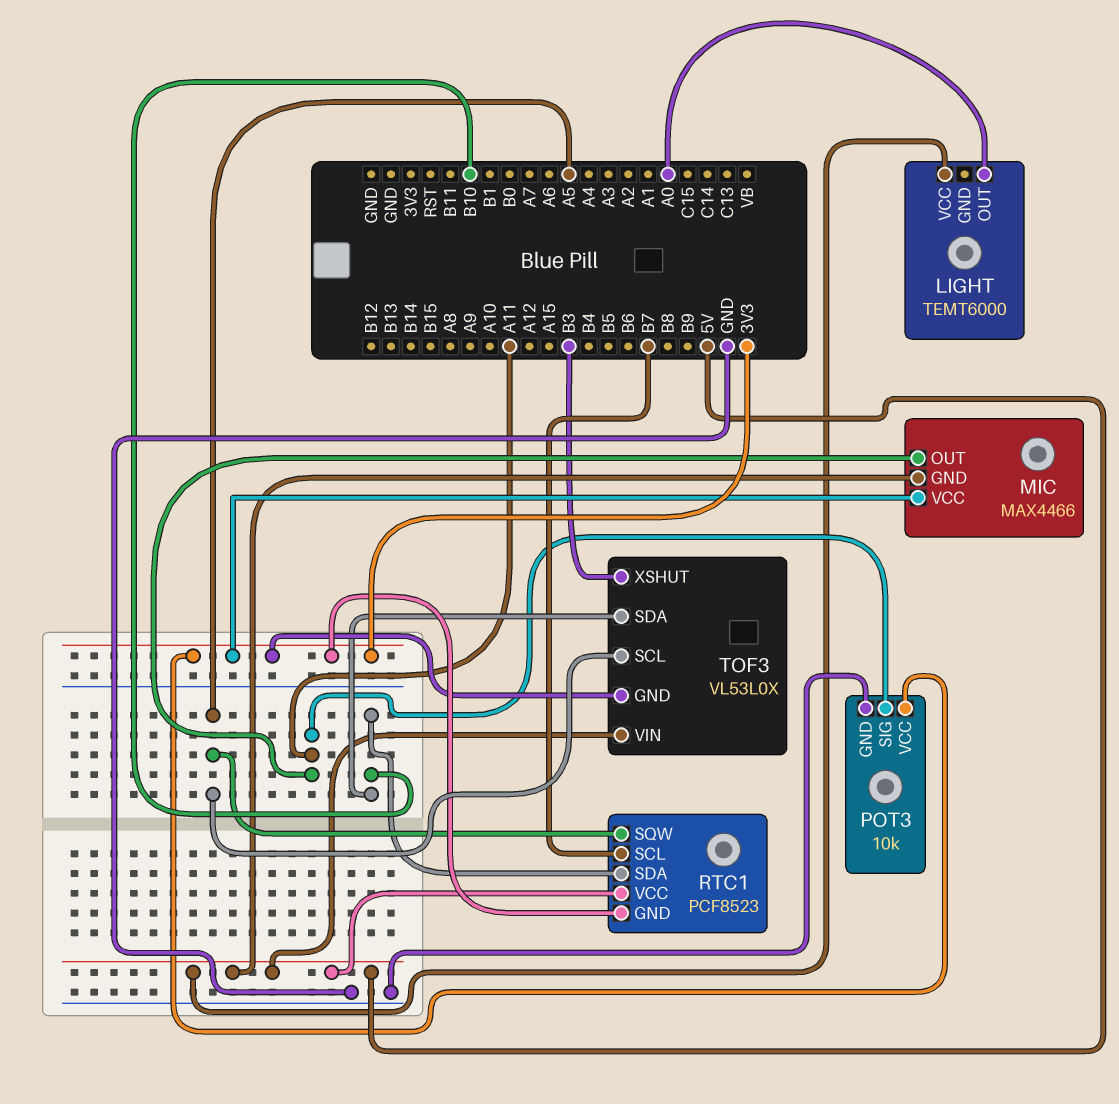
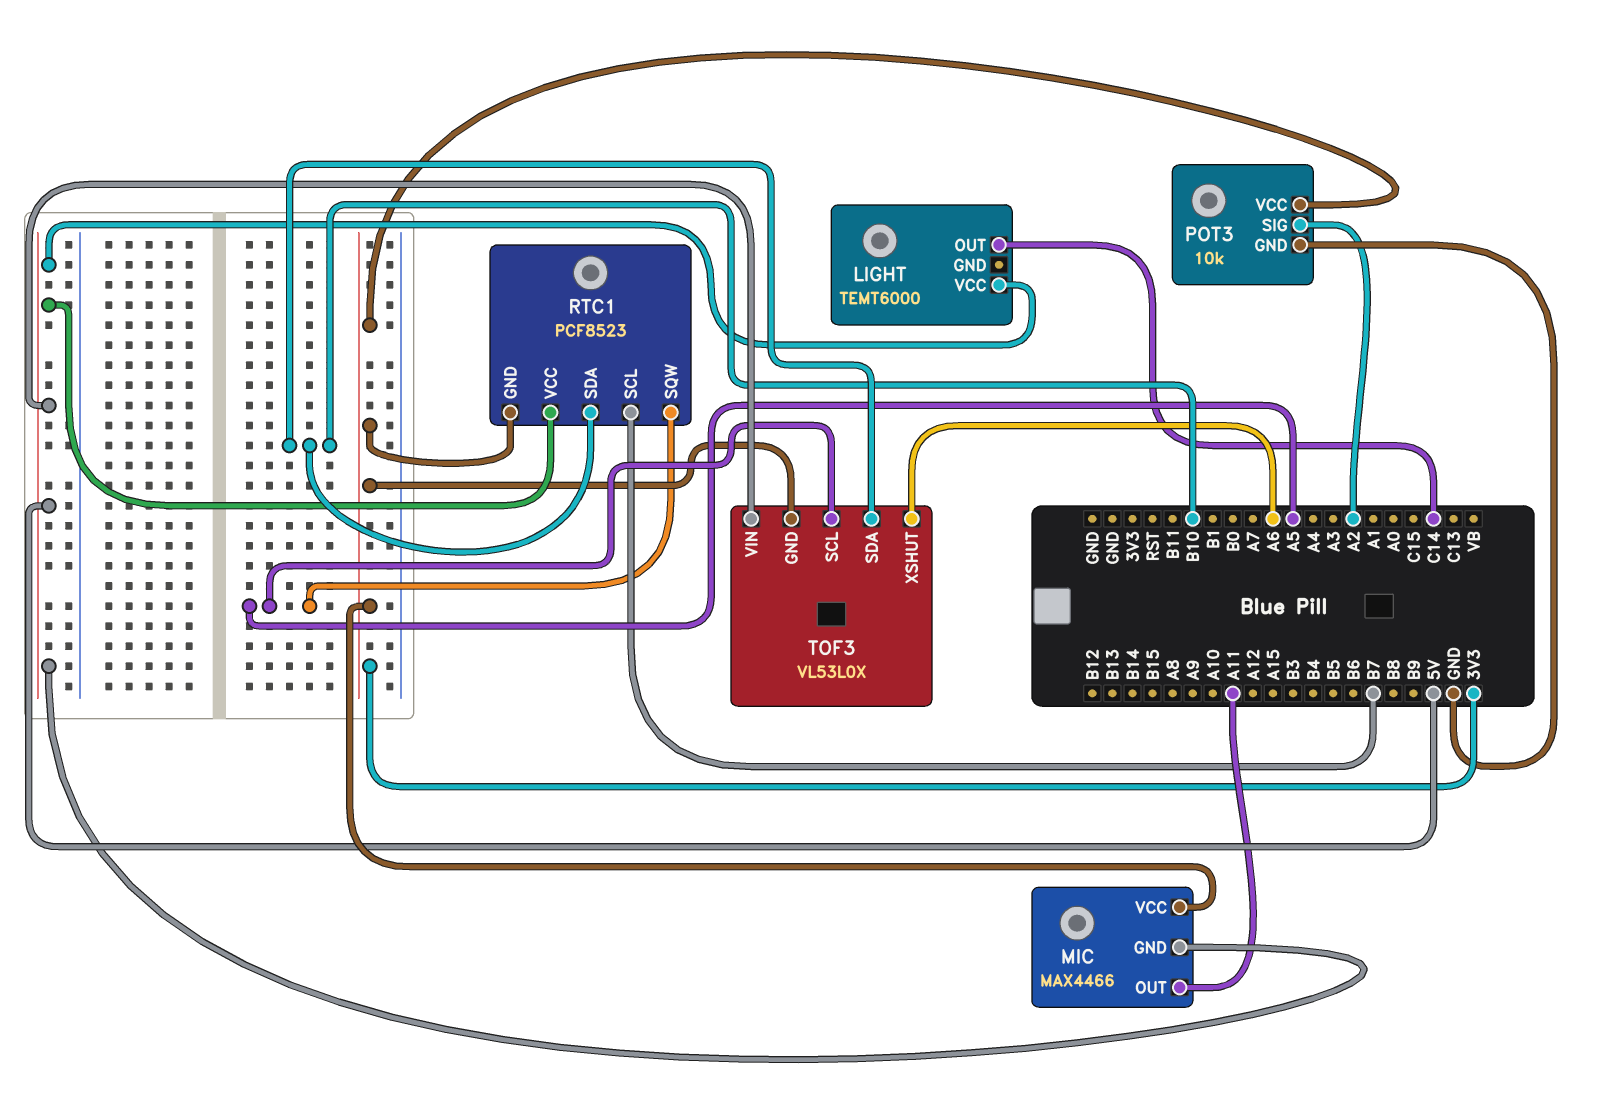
LIGHT pin OUT: A0 -> C14
POT3 pin SIG: A11 -> A2
TOF3 pin XSHUT: B3 -> A6

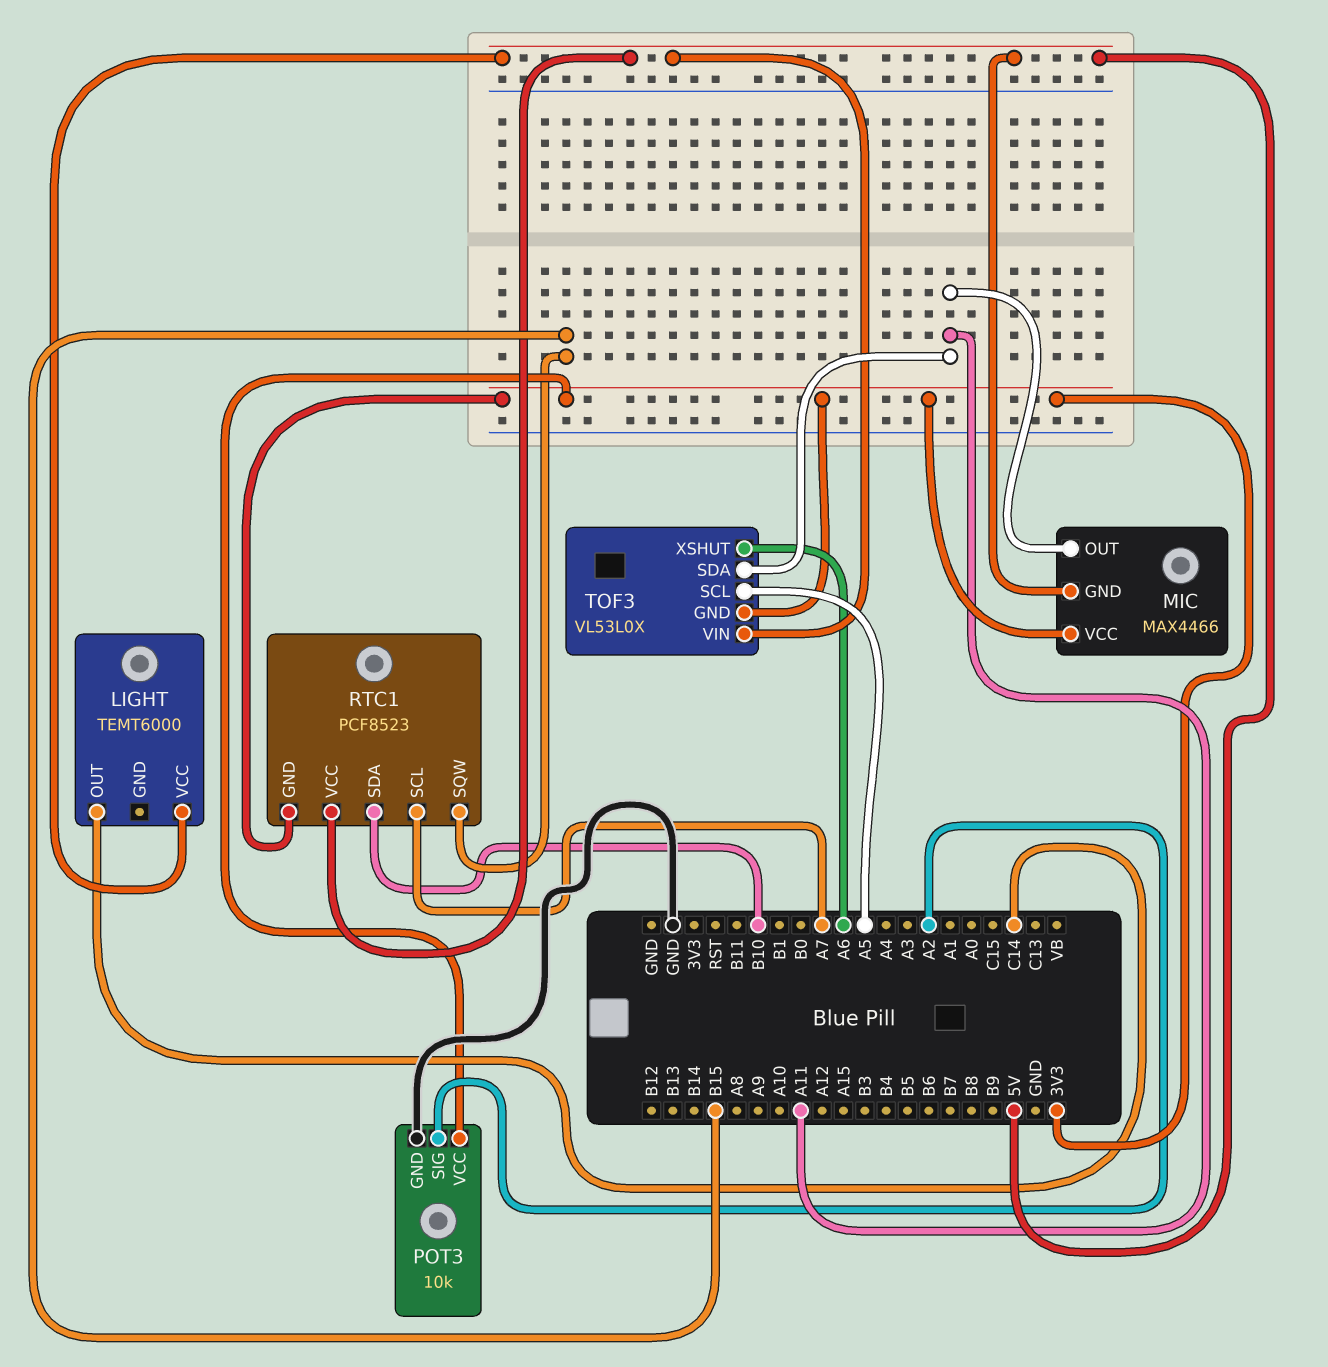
RTC1 pin SCL: B7 -> A7
RTC1 pin SQW: A5 -> B15
TOF3 pin SDA: B10 -> A11

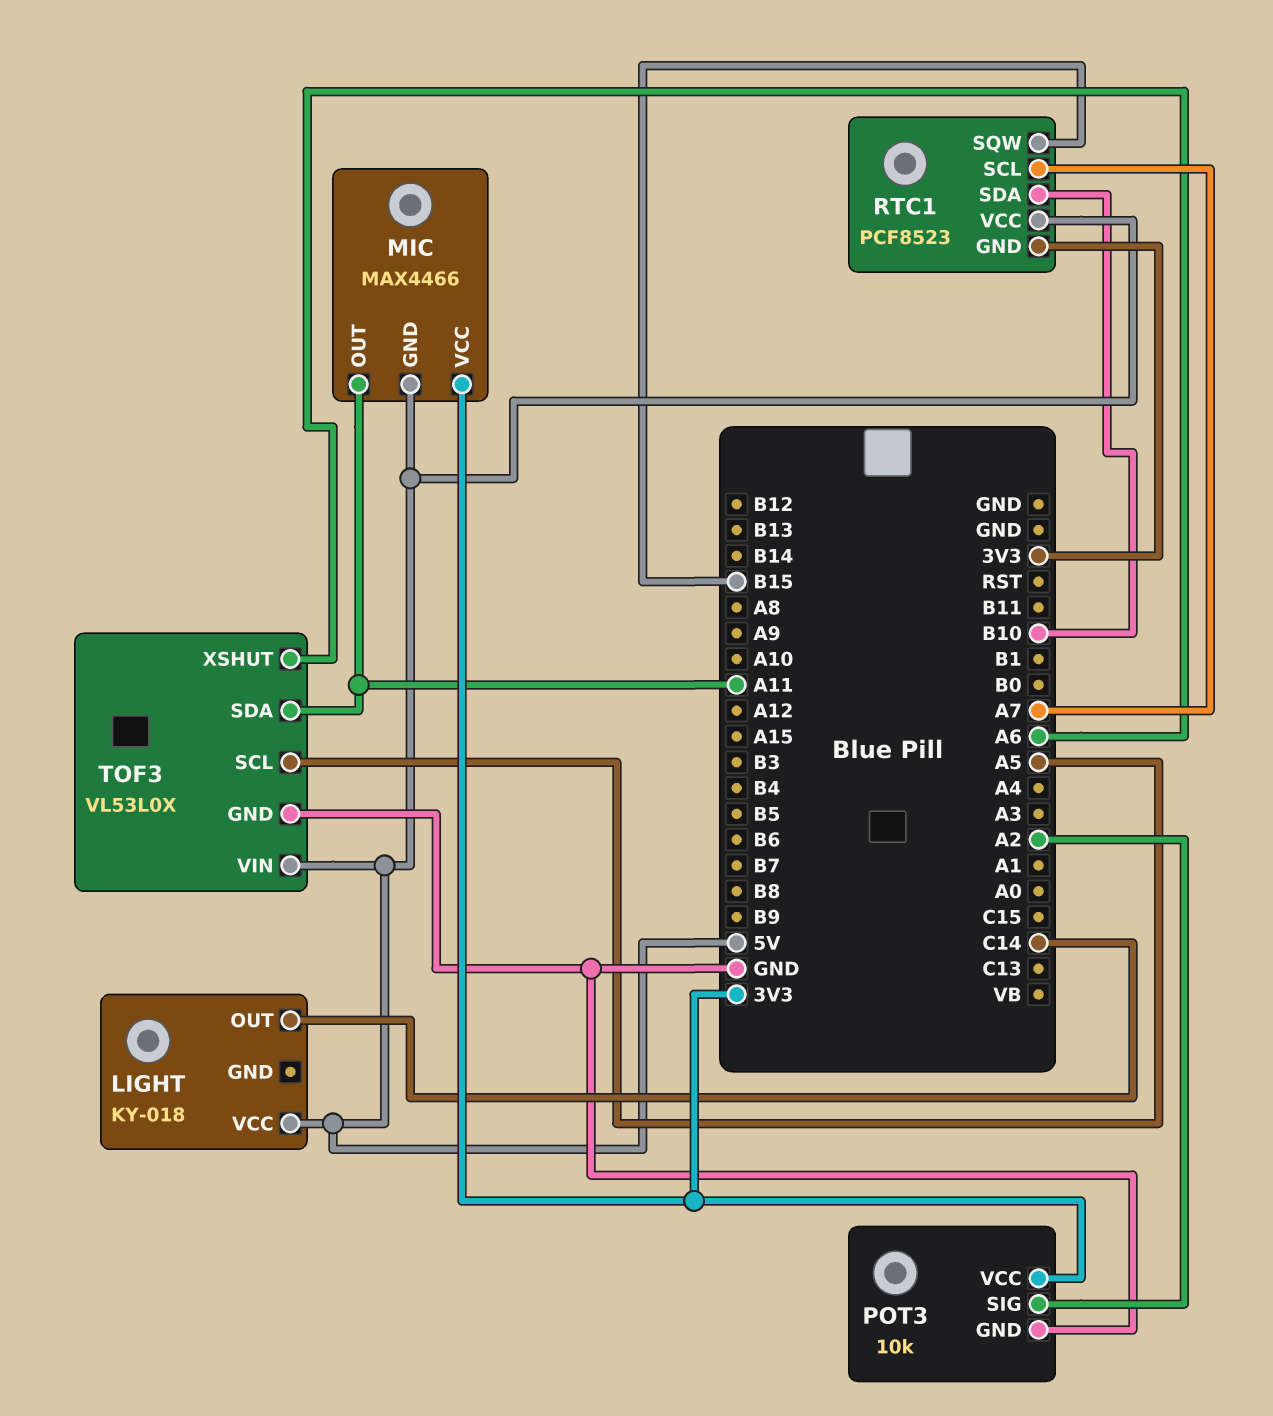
LIGHT: TEMT6000 -> KY-018
TOF3 pin GND: 3V3 -> GND

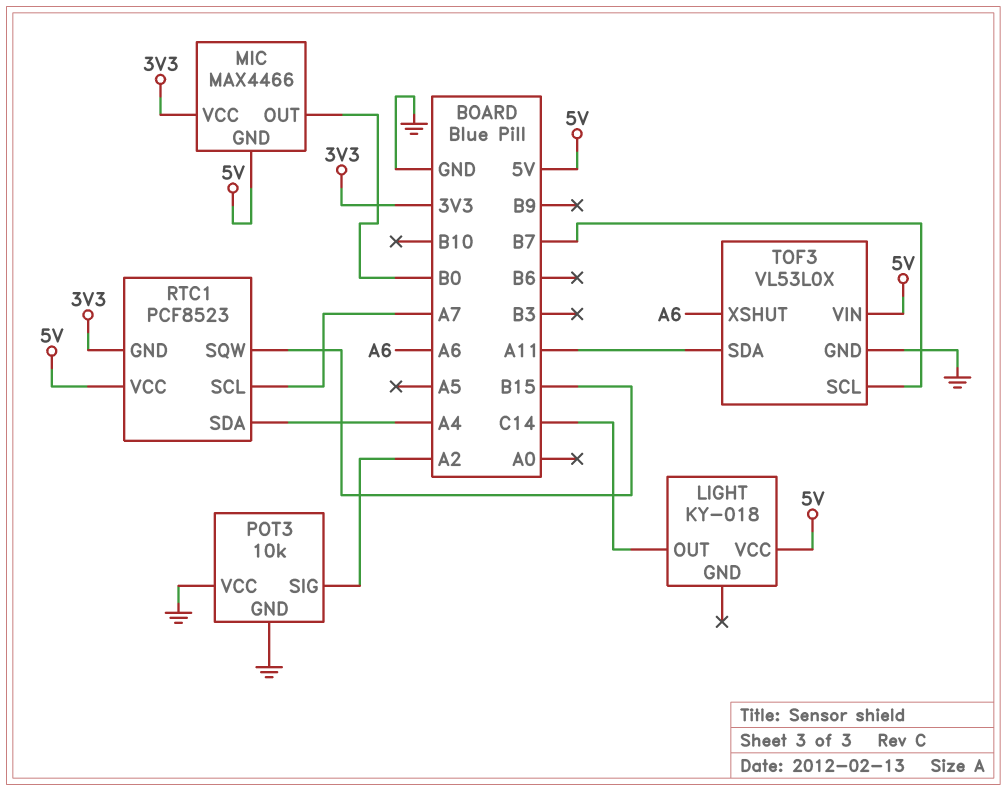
MIC pin OUT: A11 -> B0
POT3 pin VCC: 3V3 -> GND
RTC1 pin SDA: B10 -> A4
TOF3 pin SCL: A5 -> B7

